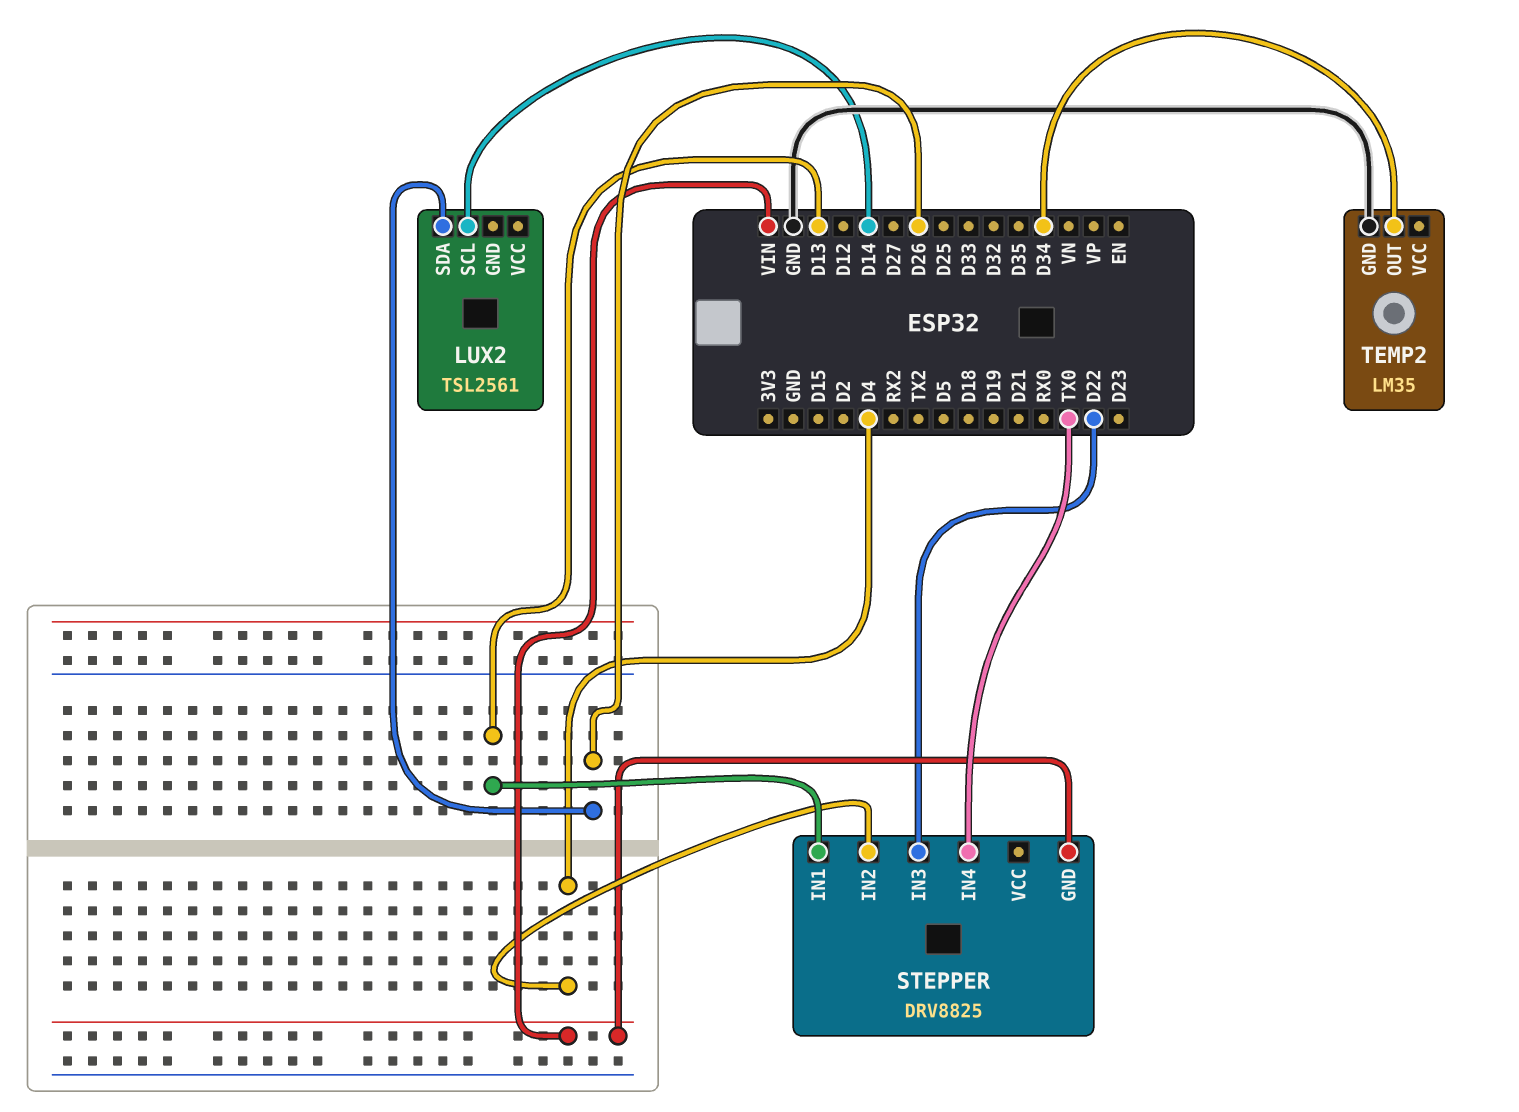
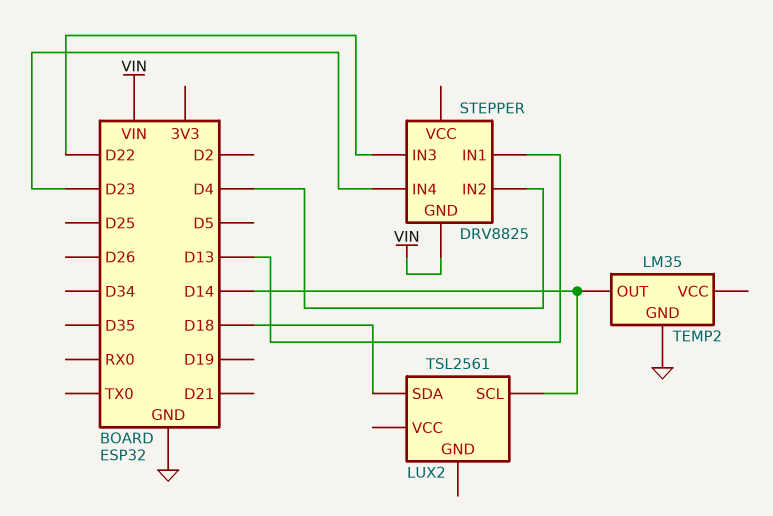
LUX2 pin SDA: D26 -> D18
STEPPER pin IN4: TX0 -> D23
TEMP2 pin OUT: D34 -> D14

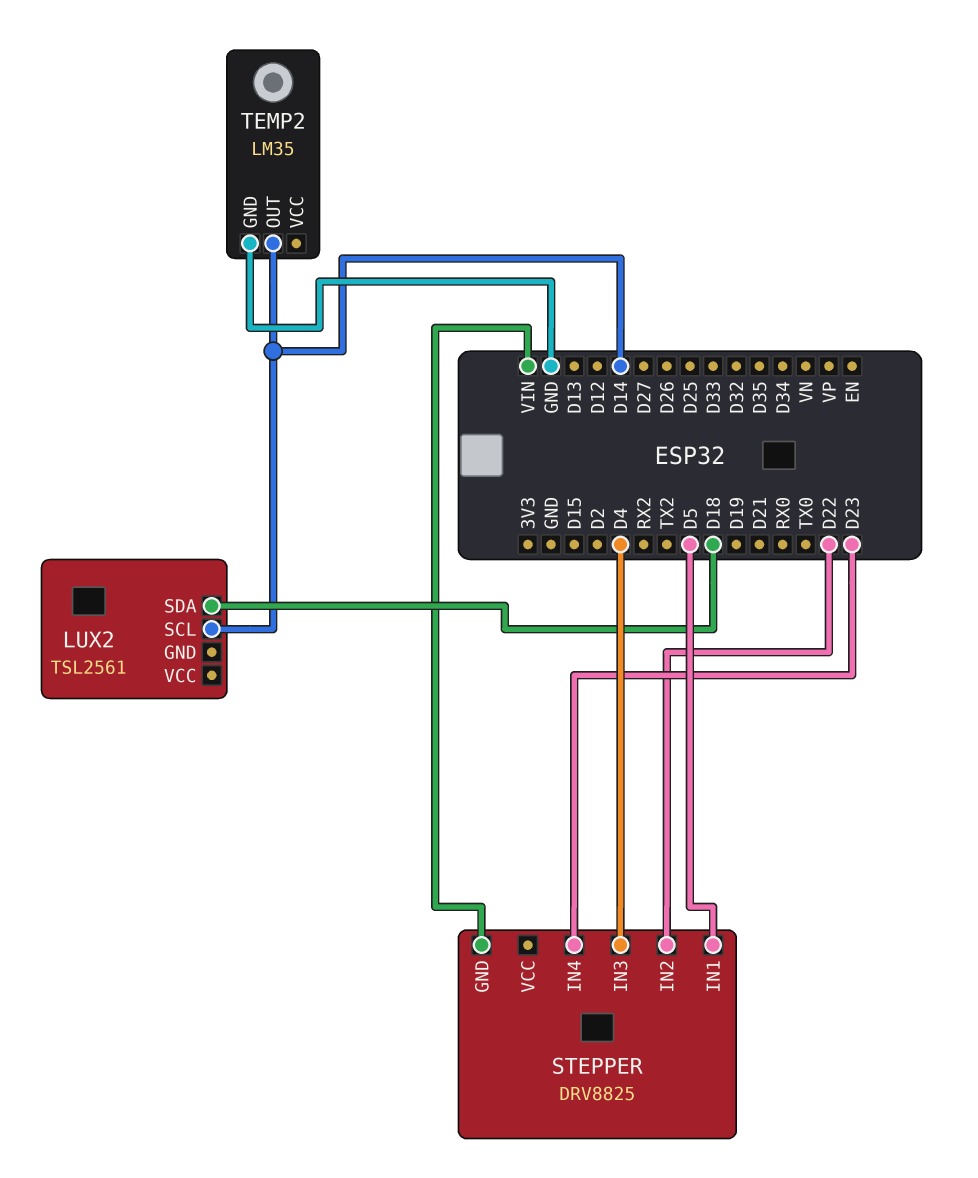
STEPPER pin IN1: D13 -> D5
STEPPER pin IN2: D4 -> D22
STEPPER pin IN3: D22 -> D4

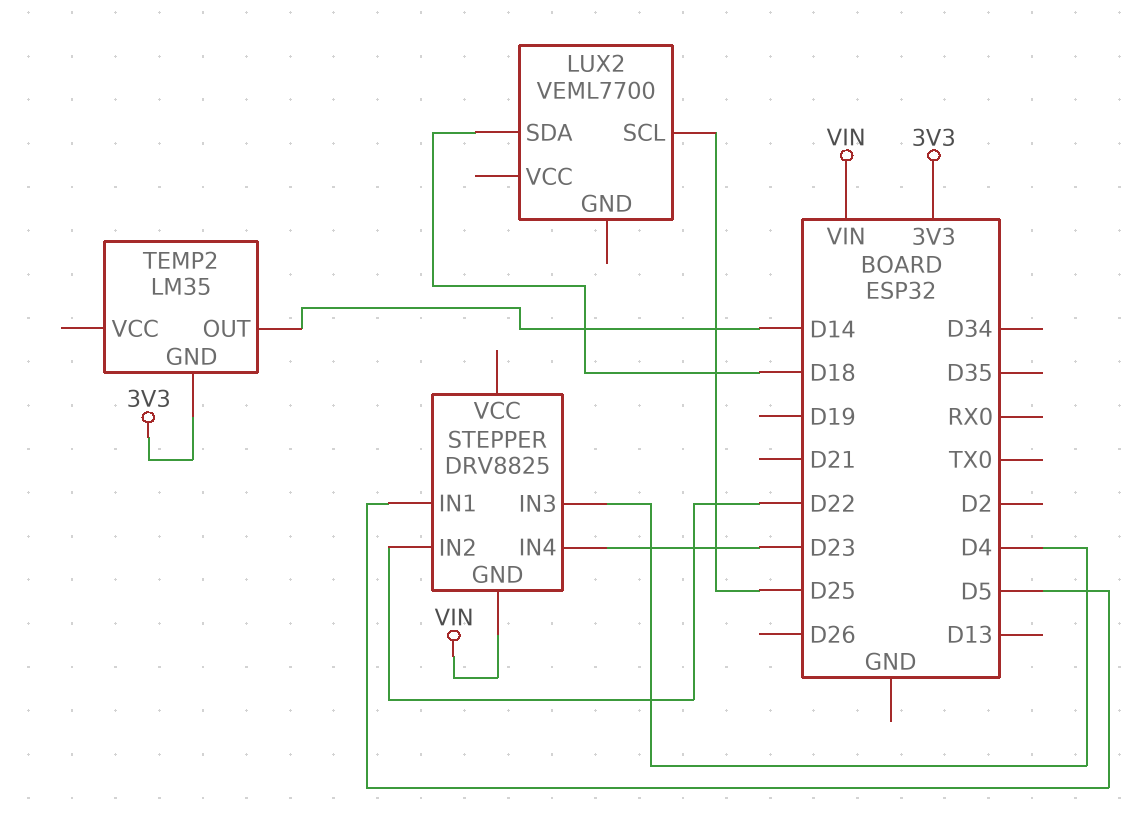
LUX2: TSL2561 -> VEML7700
LUX2 pin SCL: D14 -> D25
TEMP2 pin GND: GND -> 3V3

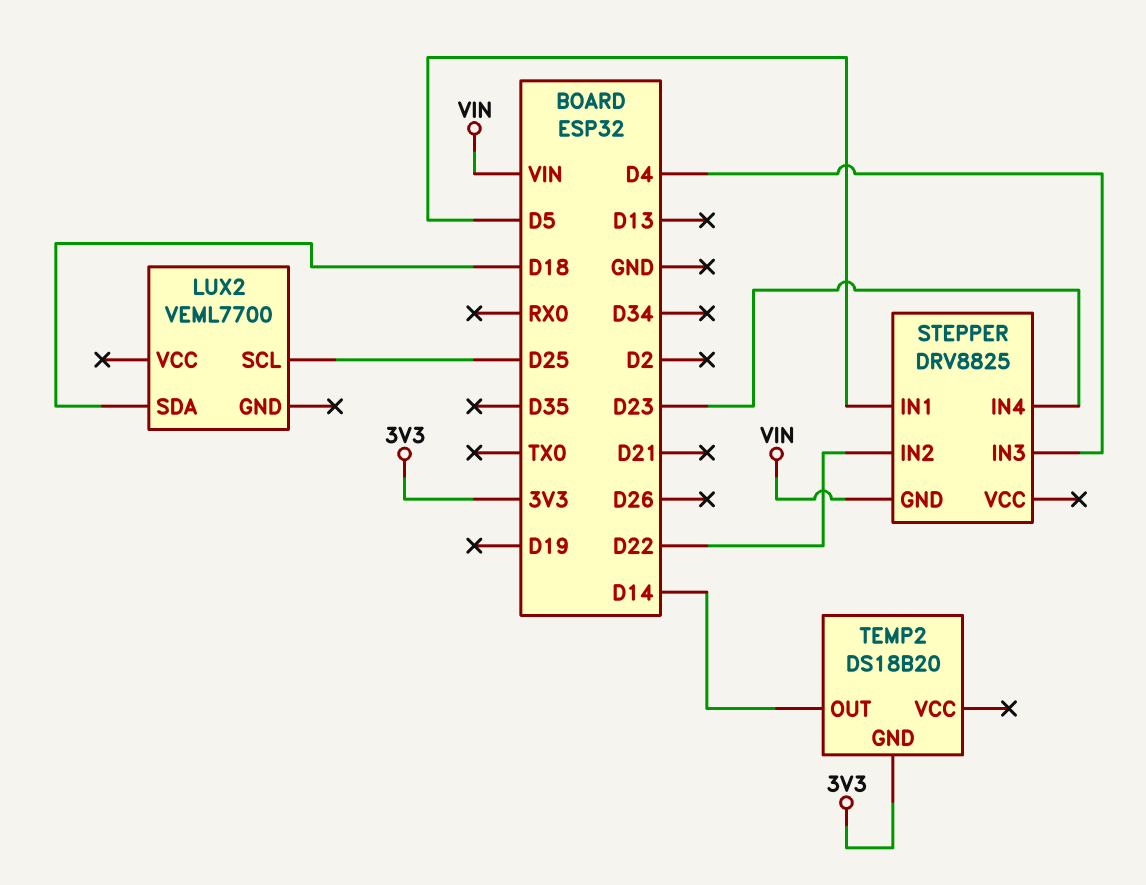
TEMP2: LM35 -> DS18B20

